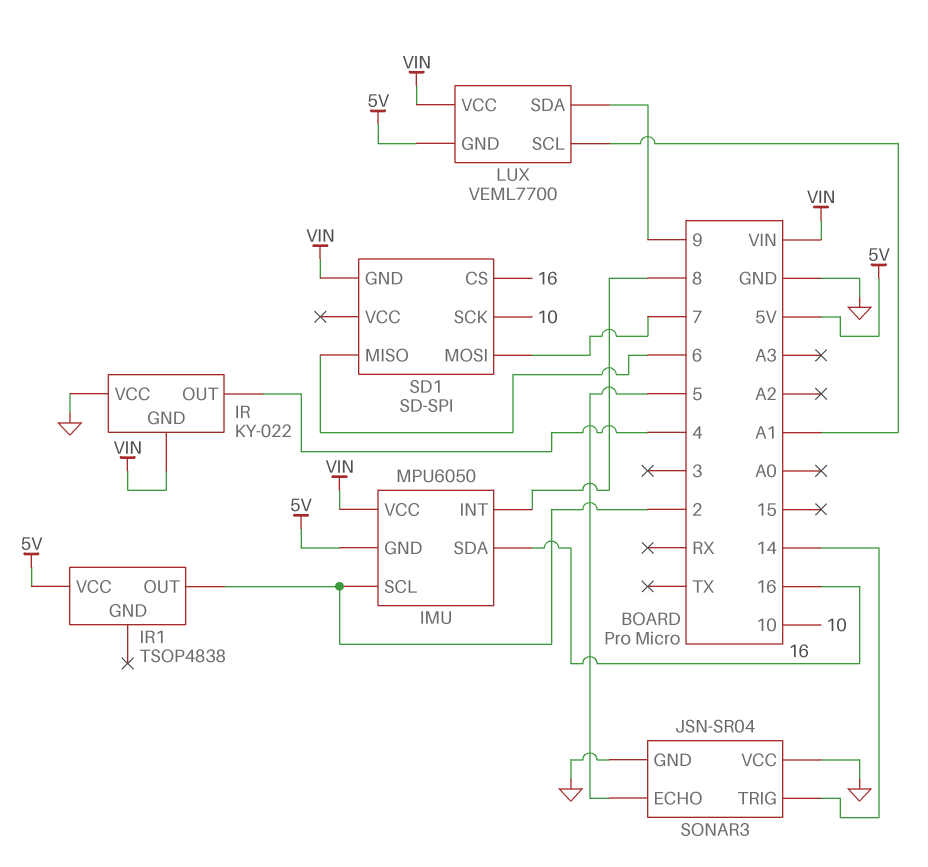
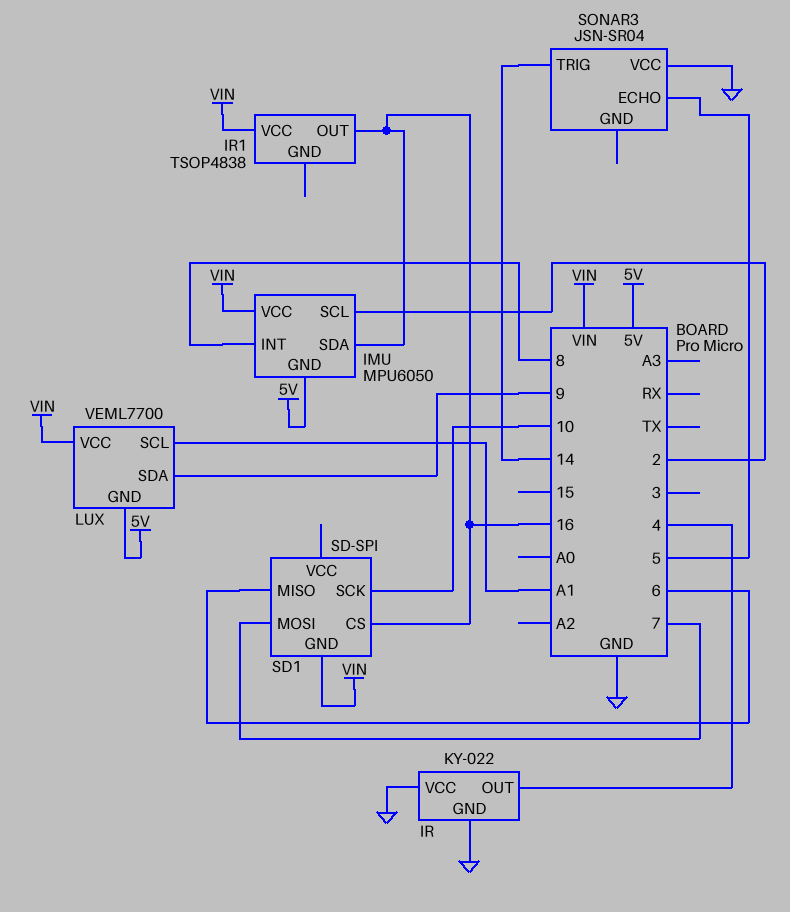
IR pin GND: VIN -> GND
IR1 pin OUT: 2 -> 16
IR1 pin VCC: 5V -> VIN
SONAR3 pin GND: GND -> none

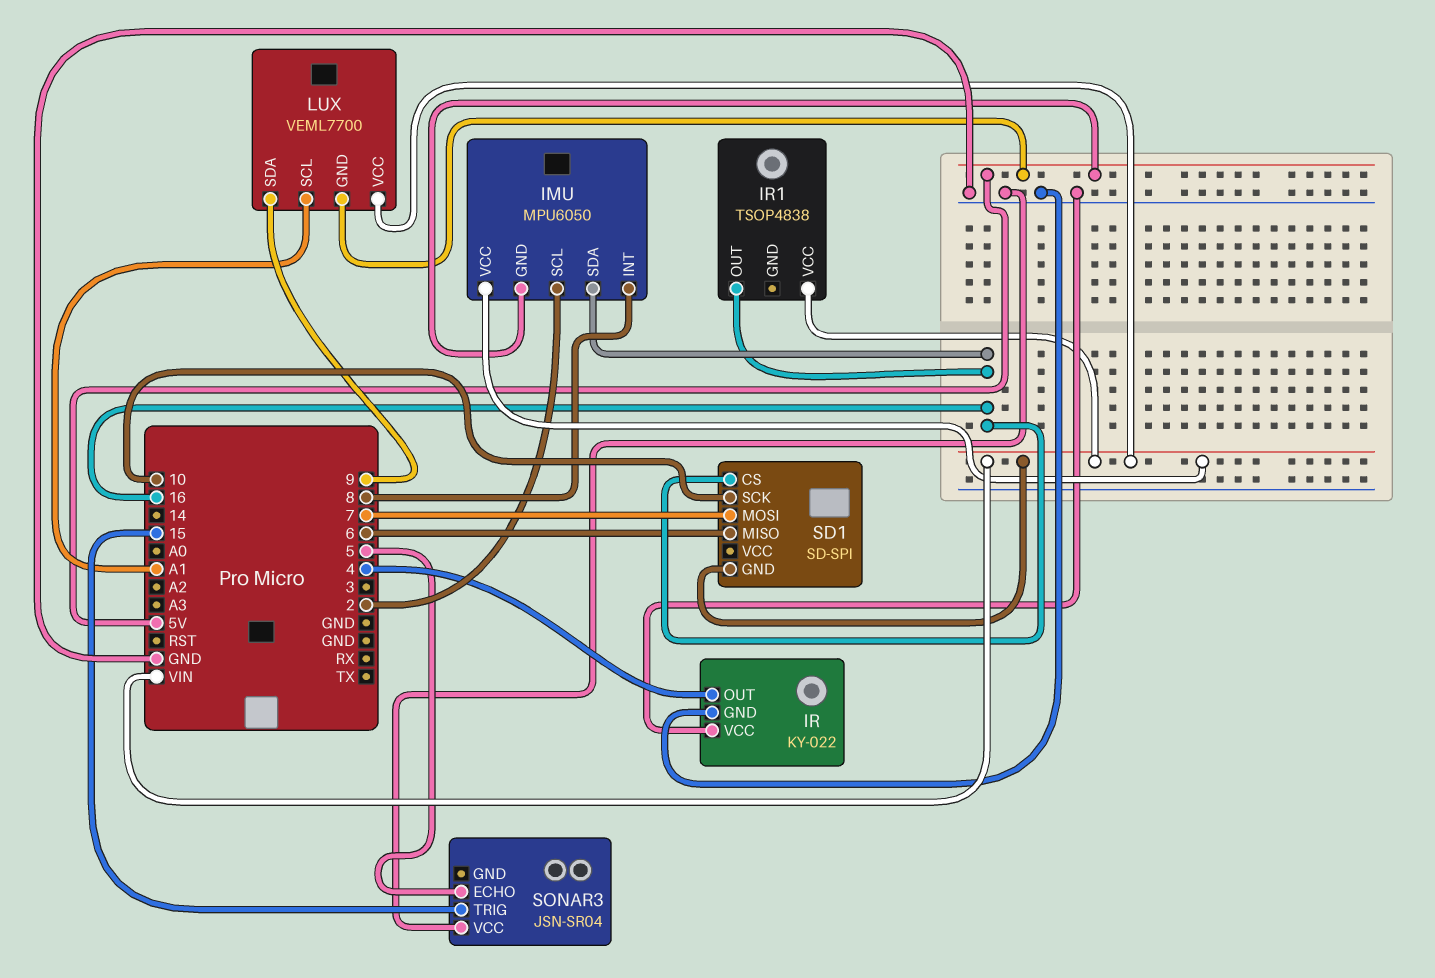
SONAR3 pin TRIG: 14 -> 15

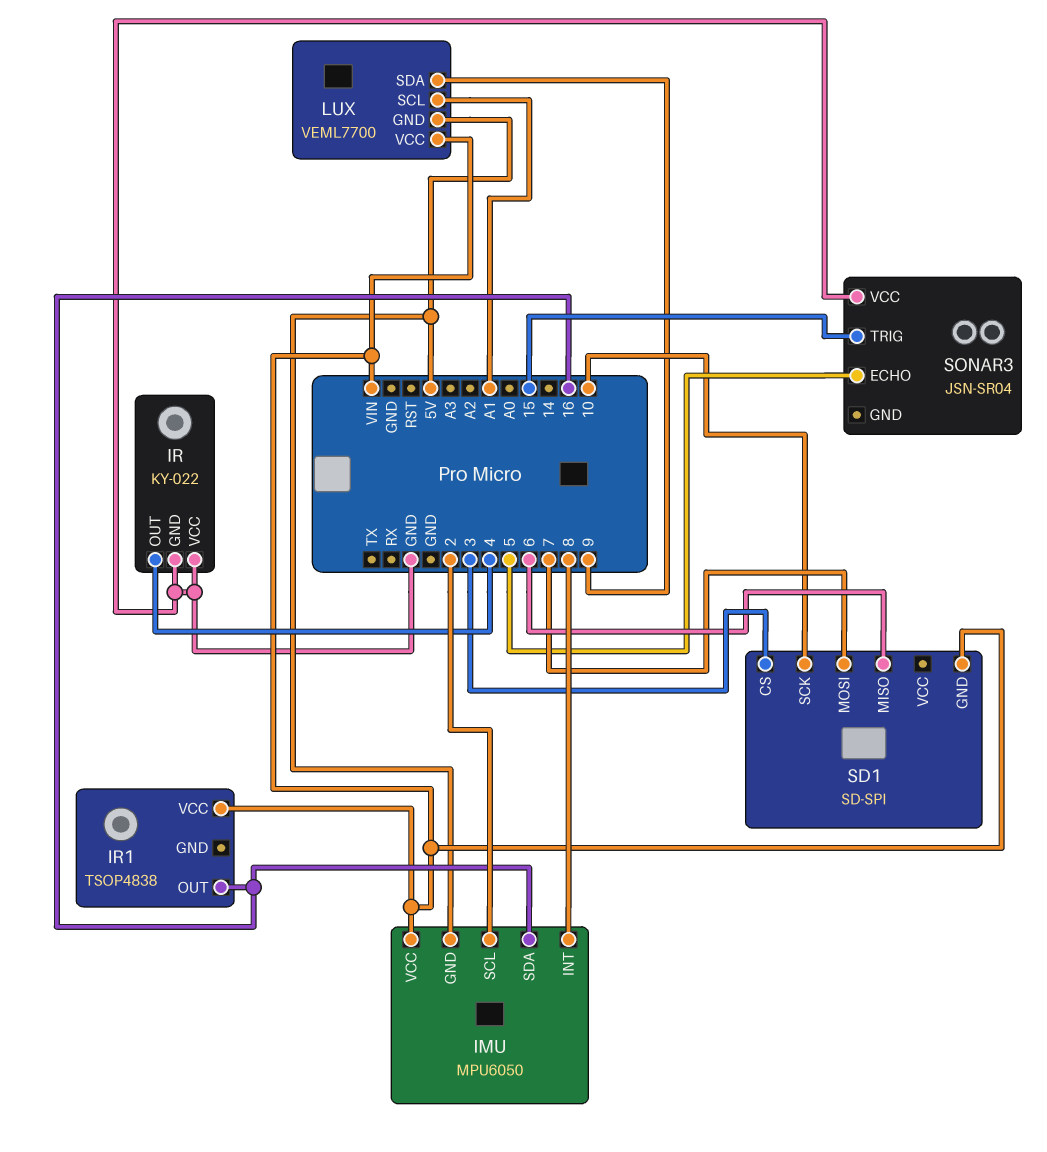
SD1 pin CS: 16 -> 3

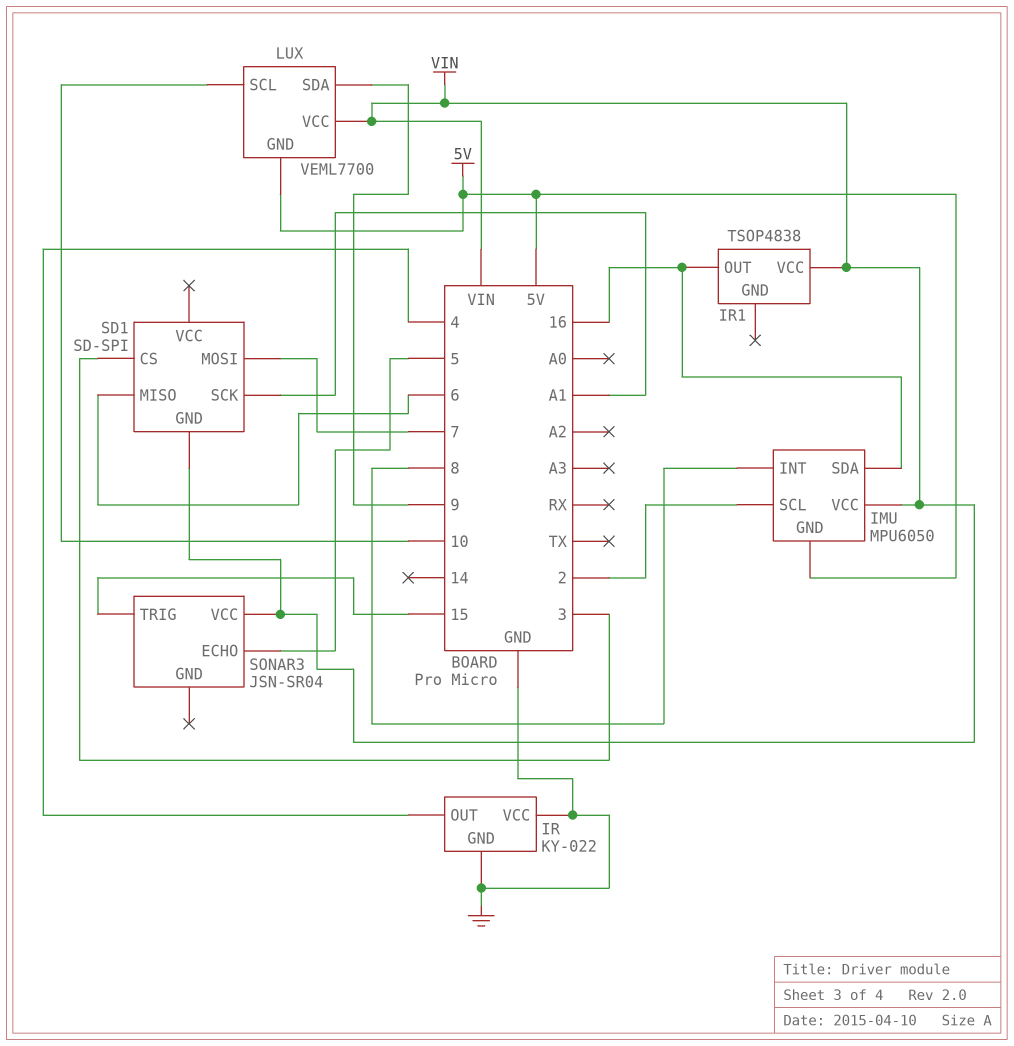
LUX pin SCL: A1 -> 10
SD1 pin SCK: 10 -> A1
SONAR3 pin VCC: GND -> VIN

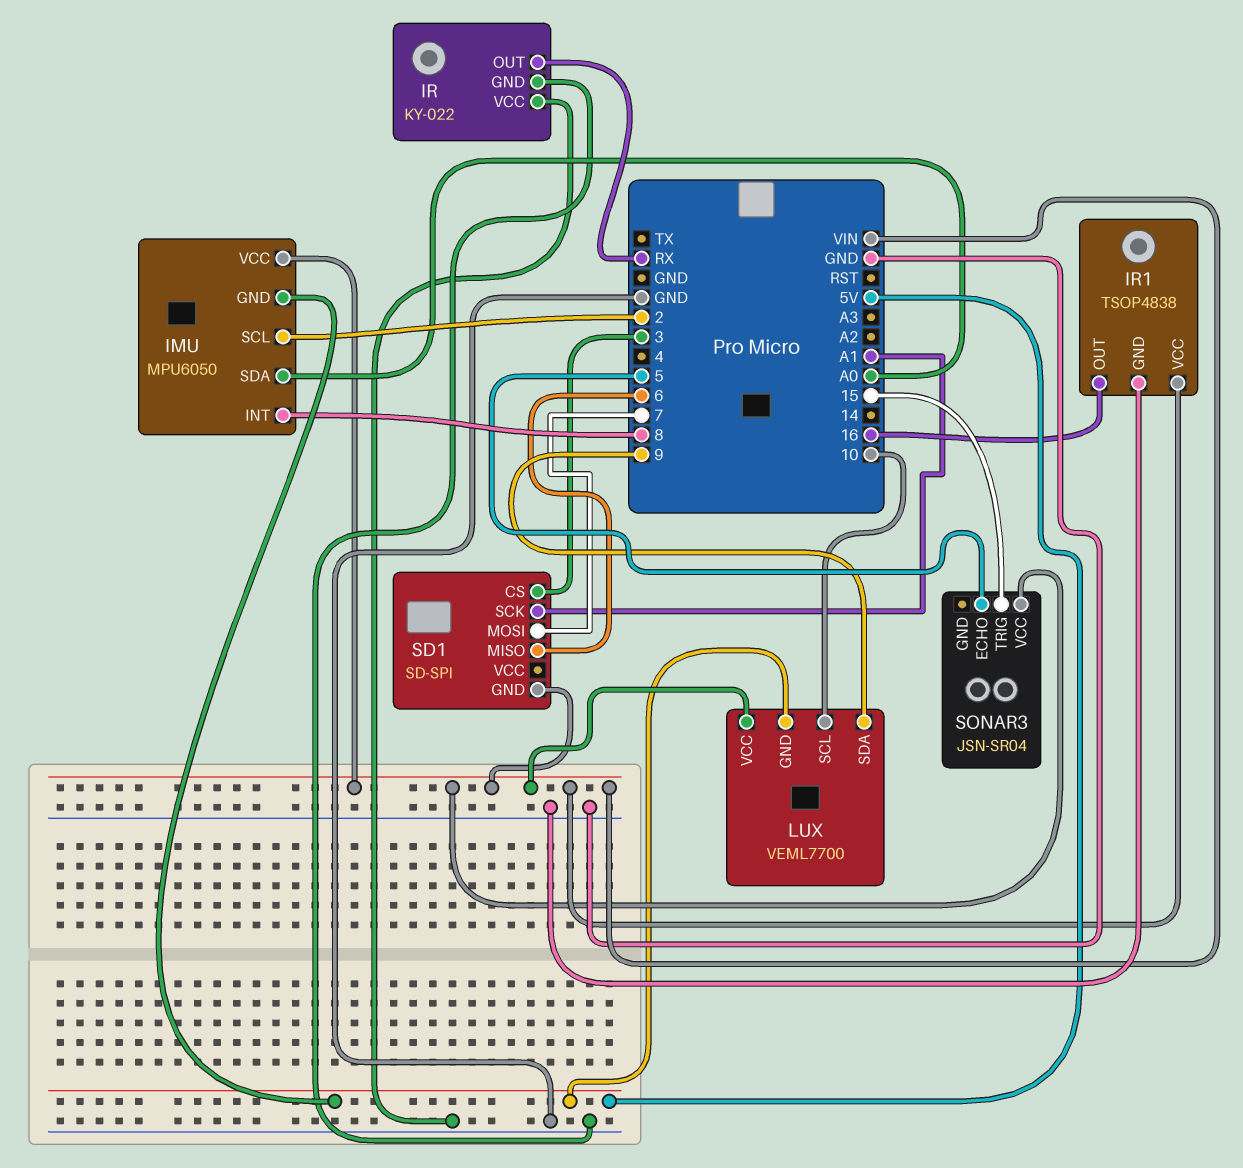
IMU pin SDA: 16 -> A0
IR pin OUT: 4 -> RX
IR1 pin GND: none -> GND

